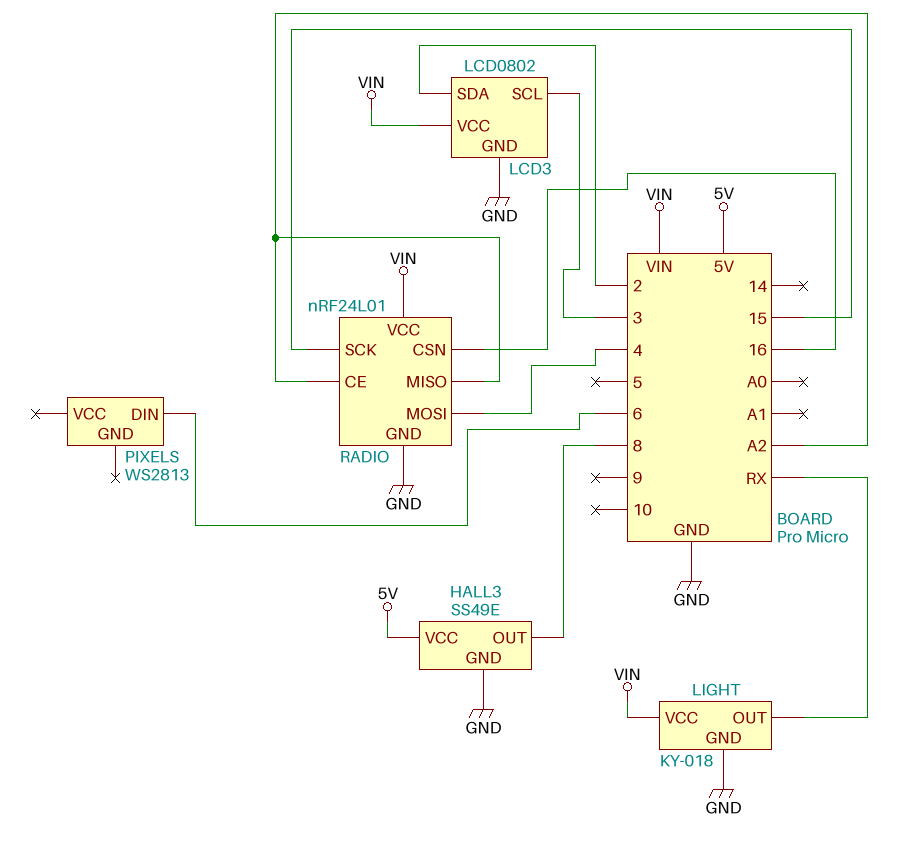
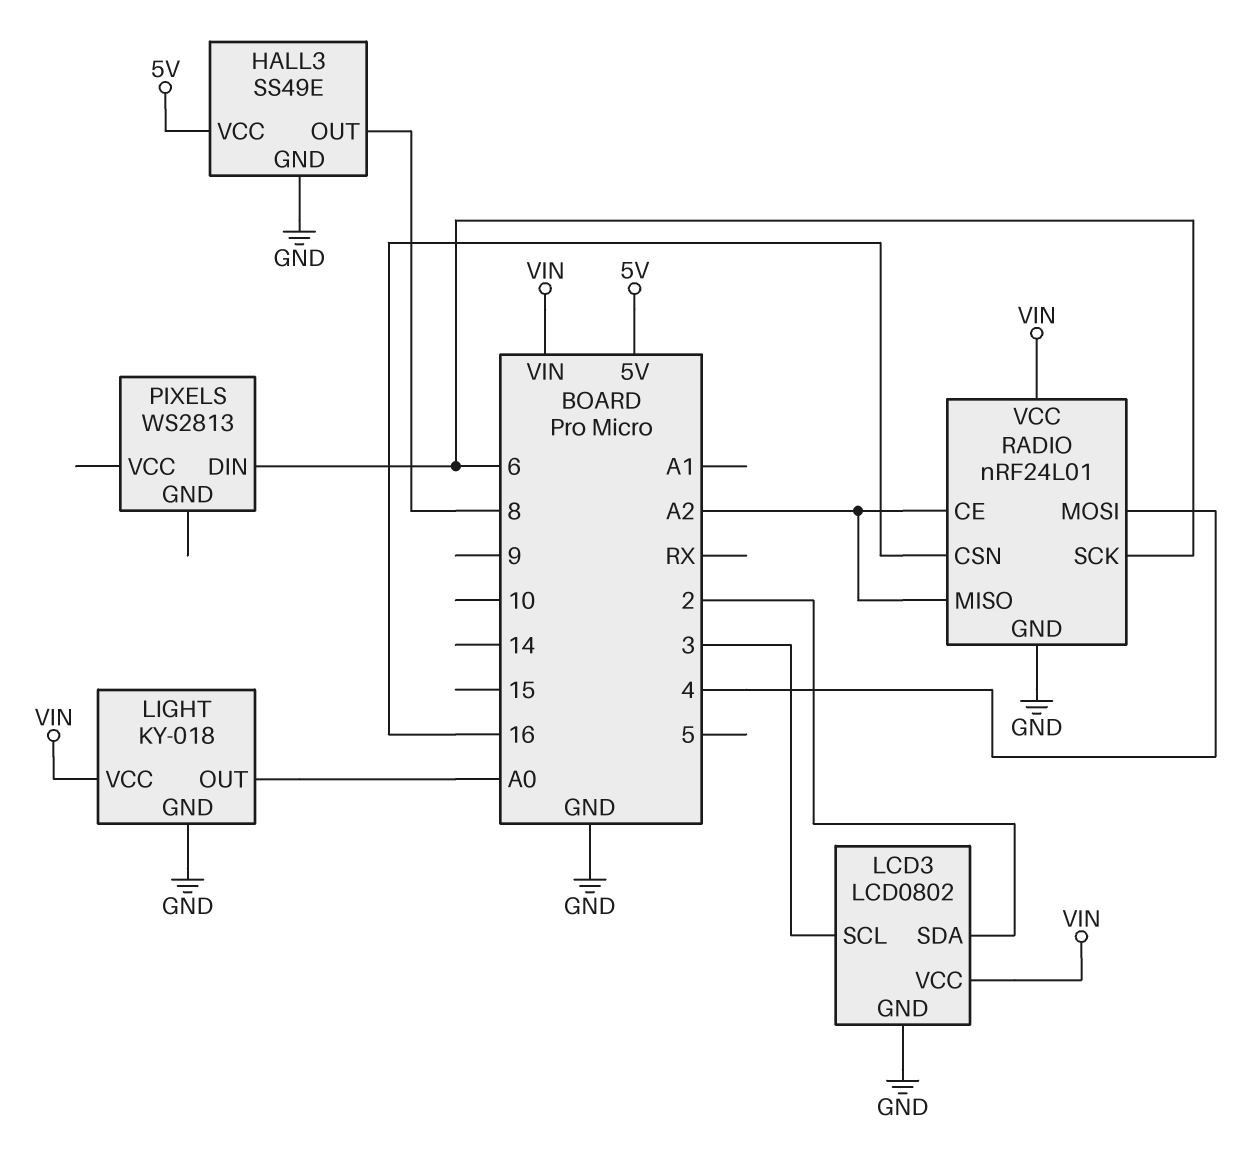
LIGHT pin OUT: RX -> A0
RADIO pin SCK: 15 -> 6

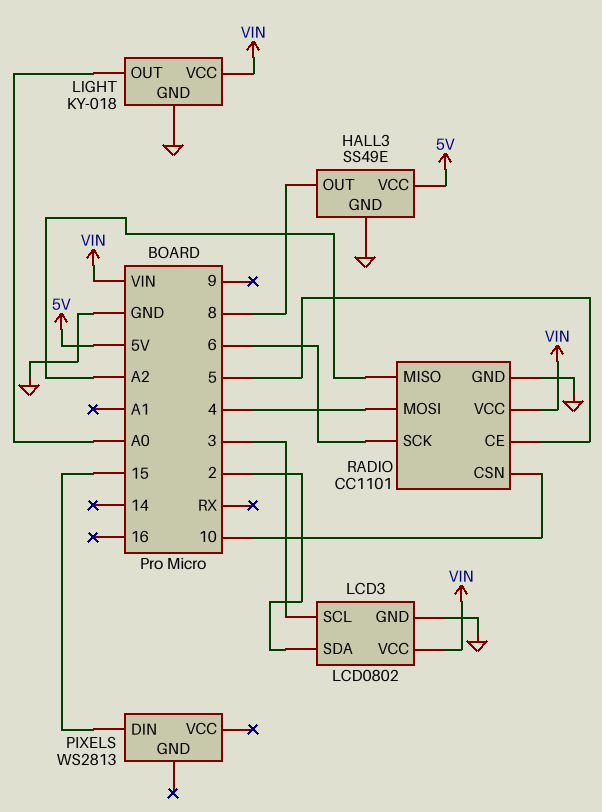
PIXELS pin DIN: 6 -> 15
RADIO: nRF24L01 -> CC1101
RADIO pin CE: A2 -> 5
RADIO pin CSN: 16 -> 10

